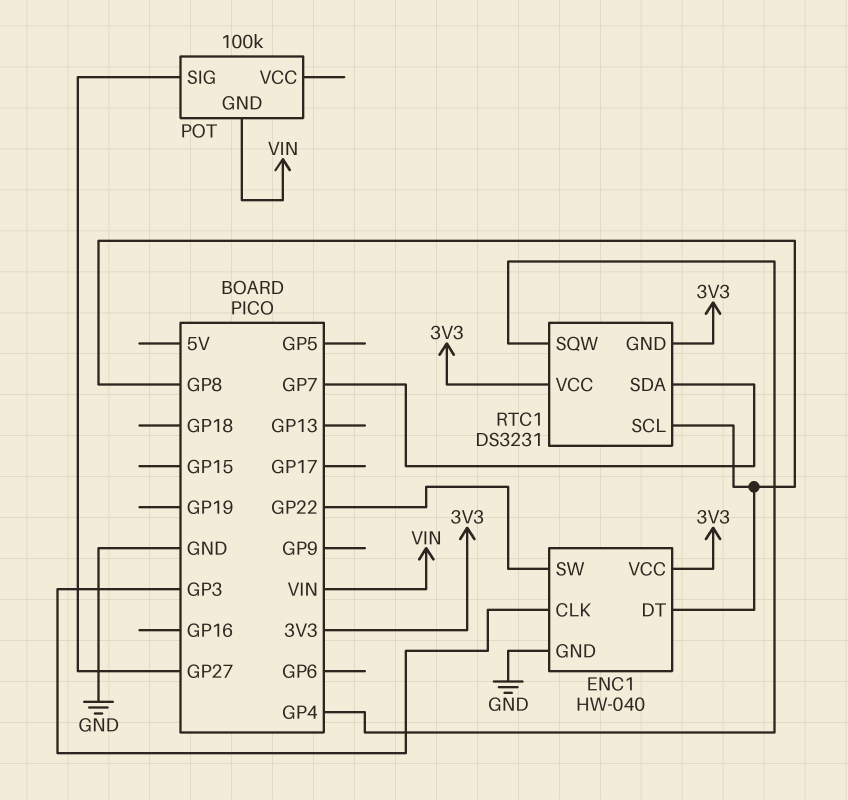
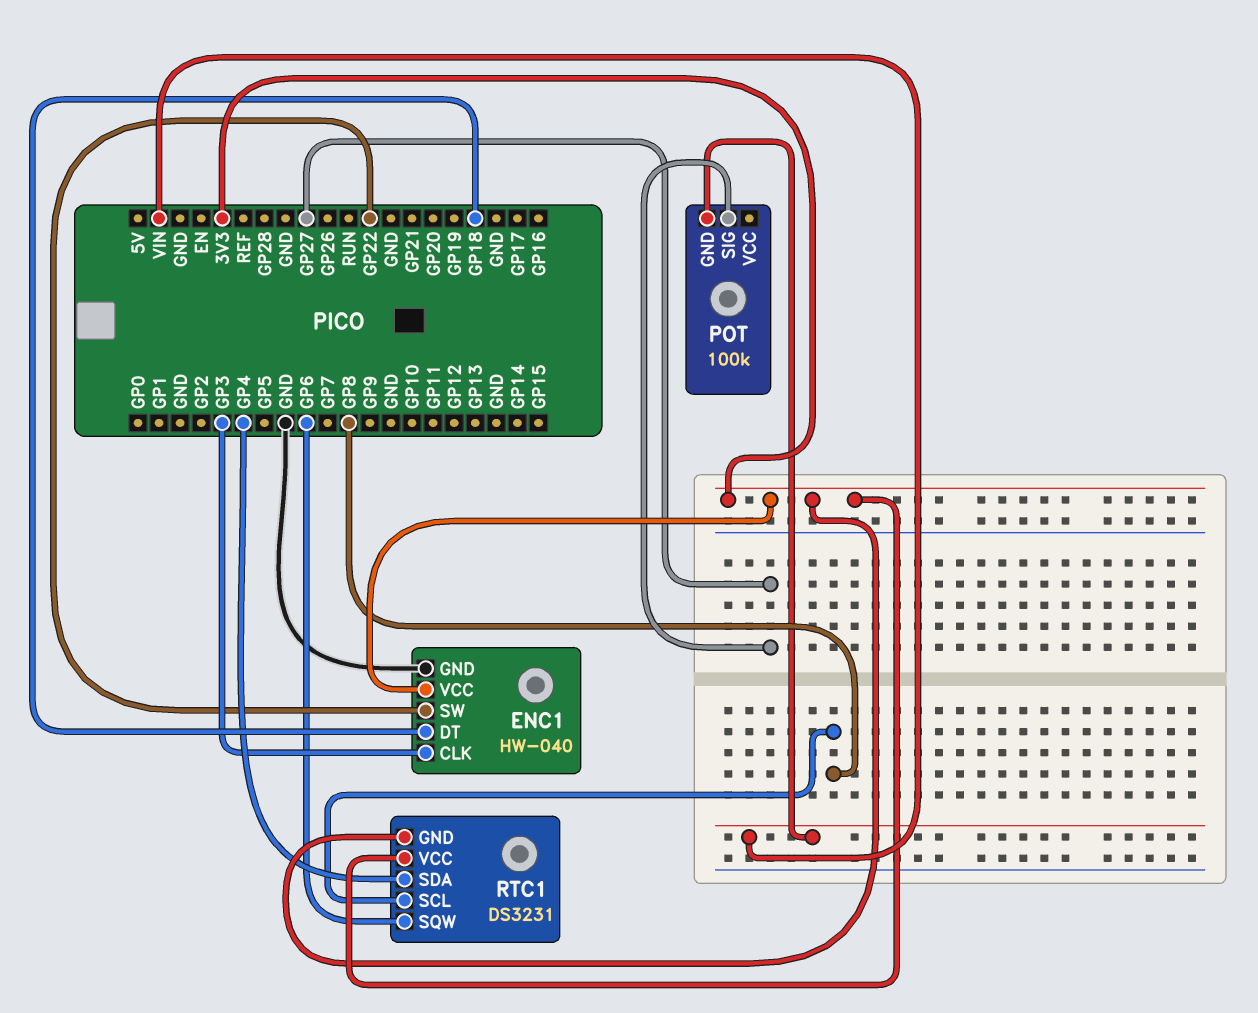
ENC1 pin DT: GP8 -> GP18
RTC1 pin SDA: GP7 -> GP4
RTC1 pin SQW: GP4 -> GP6

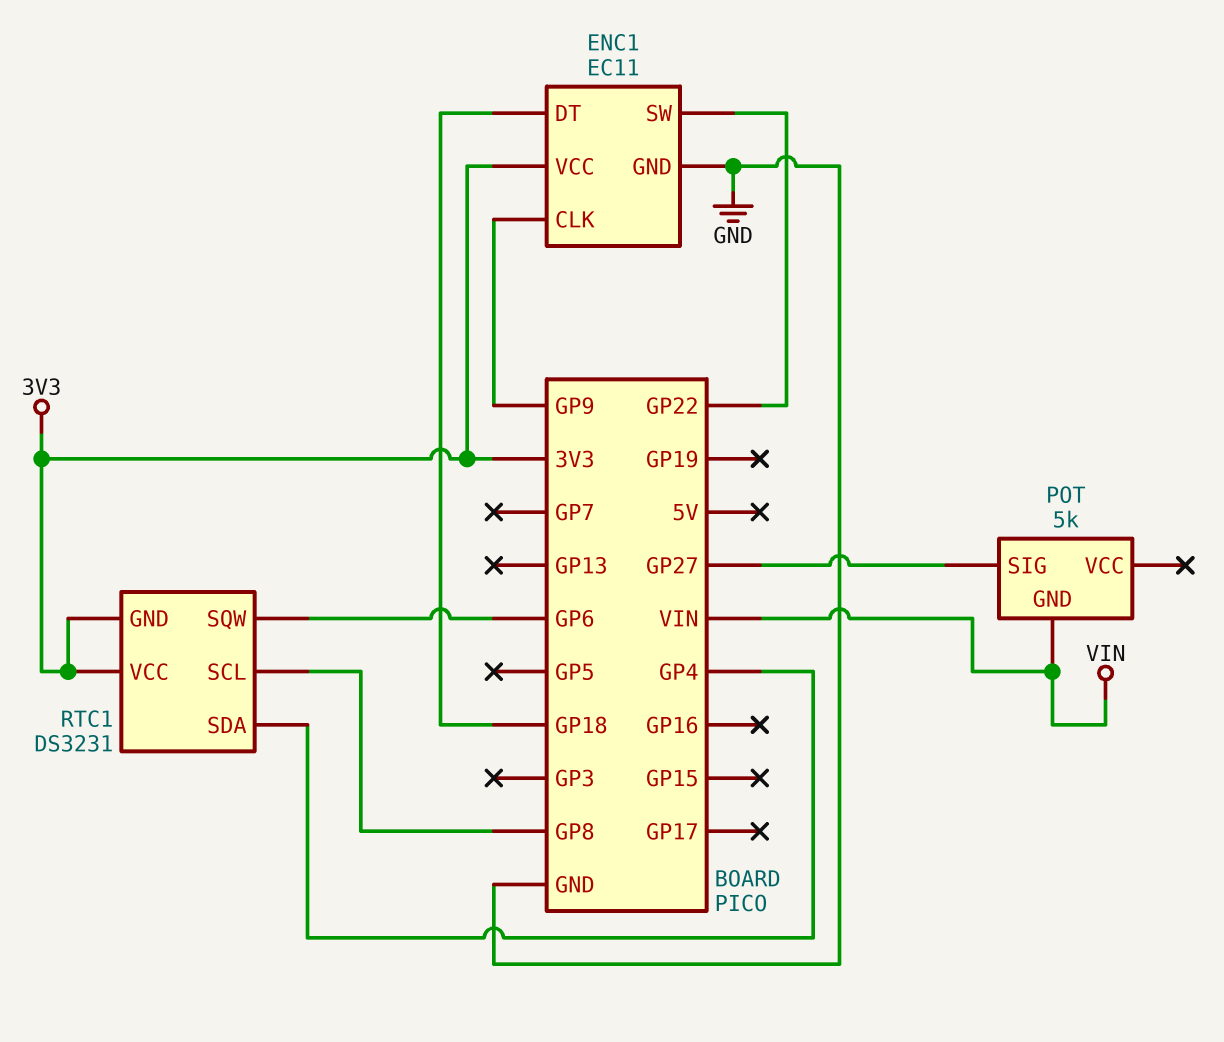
ENC1: HW-040 -> EC11
ENC1 pin CLK: GP3 -> GP9
POT: 100k -> 5k

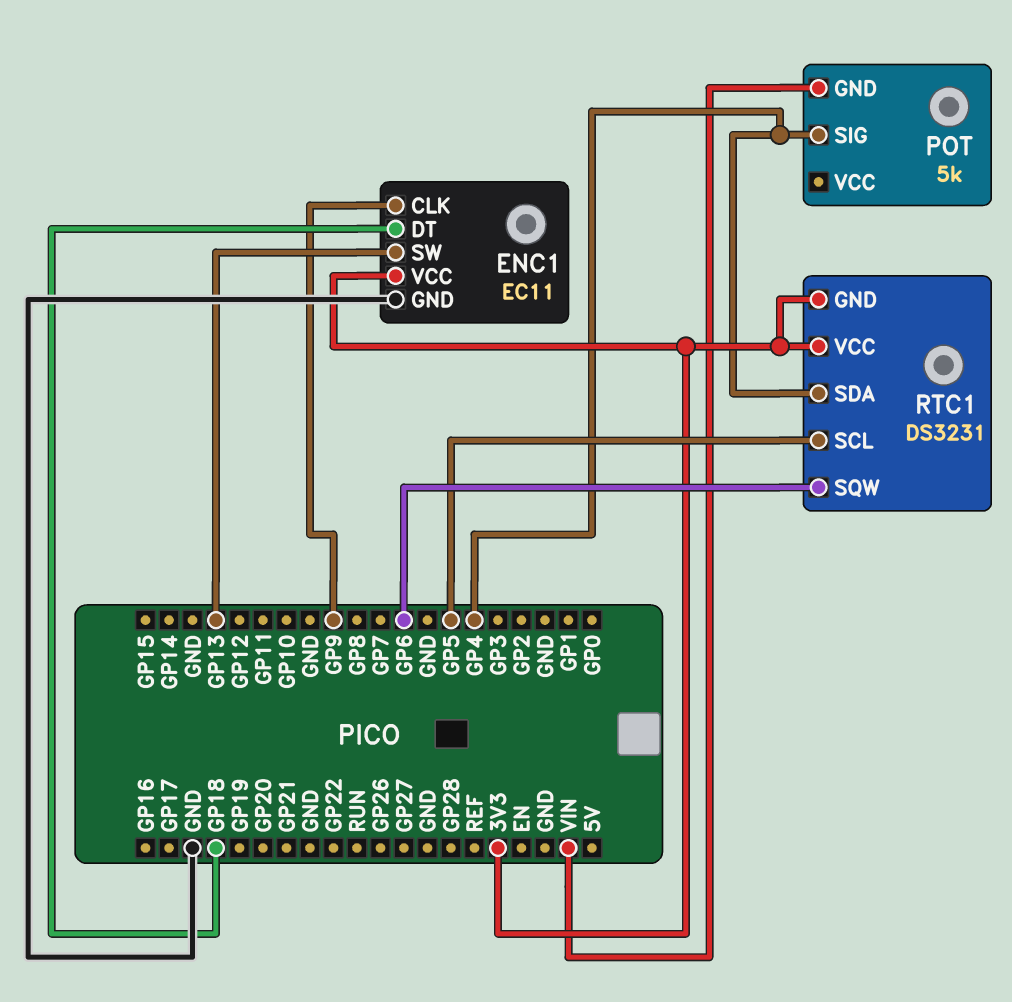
ENC1 pin SW: GP22 -> GP13
POT pin SIG: GP27 -> GP4
RTC1 pin SCL: GP8 -> GP5

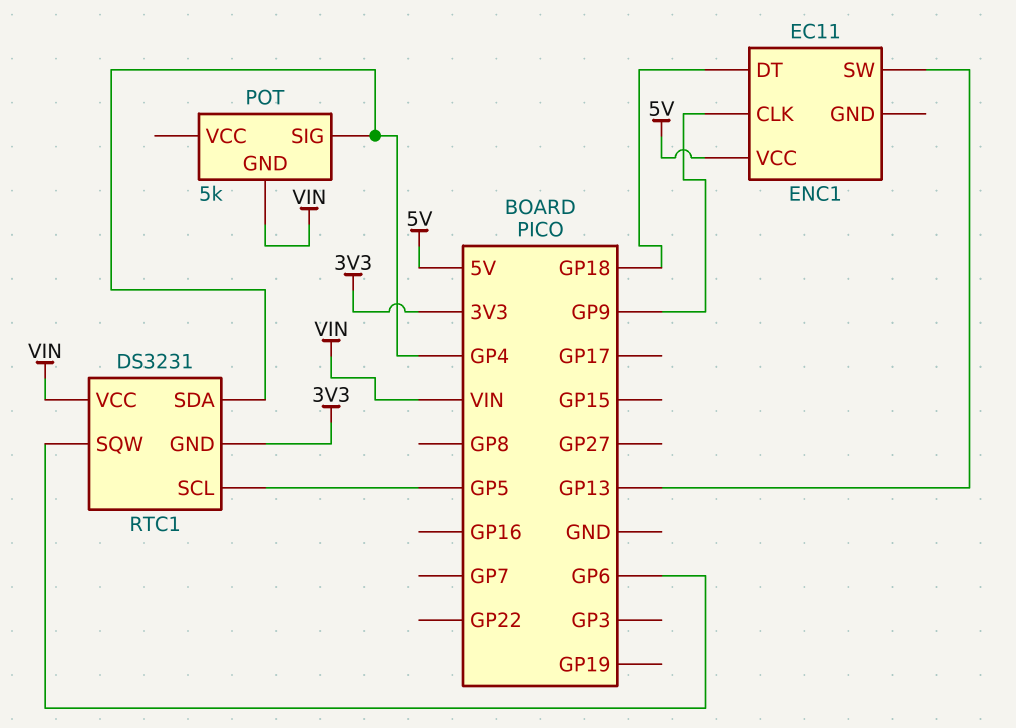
ENC1 pin GND: GND -> none
ENC1 pin VCC: 3V3 -> 5V
RTC1 pin VCC: 3V3 -> VIN

